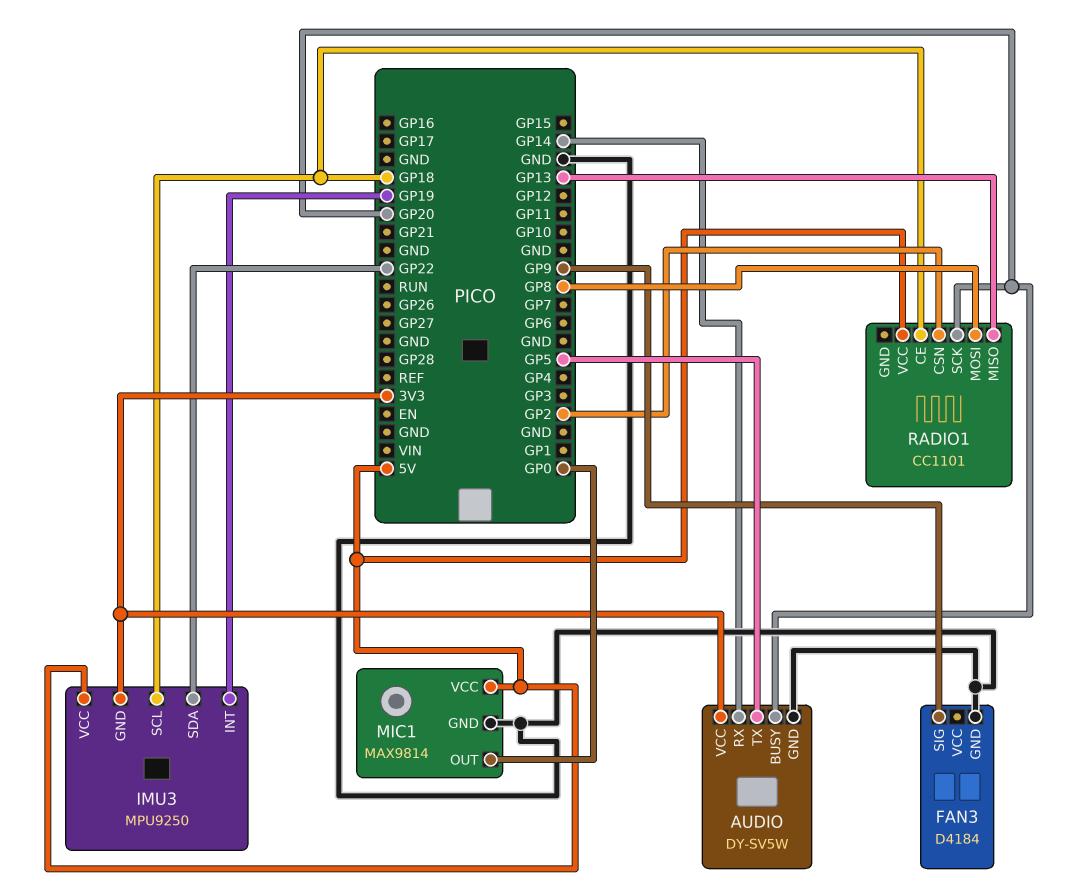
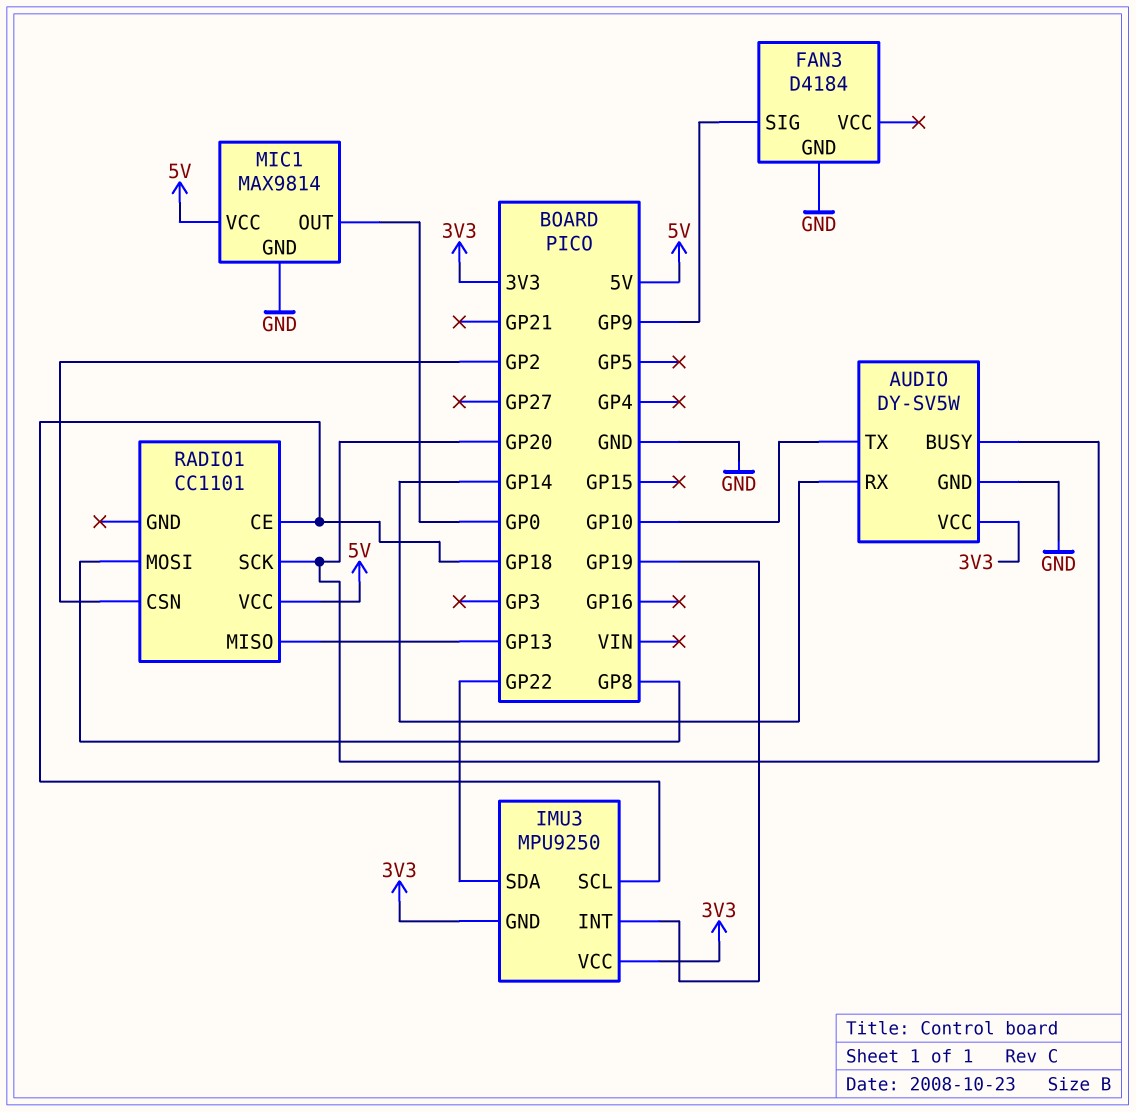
AUDIO pin TX: GP5 -> GP10
IMU3 pin VCC: 5V -> 3V3

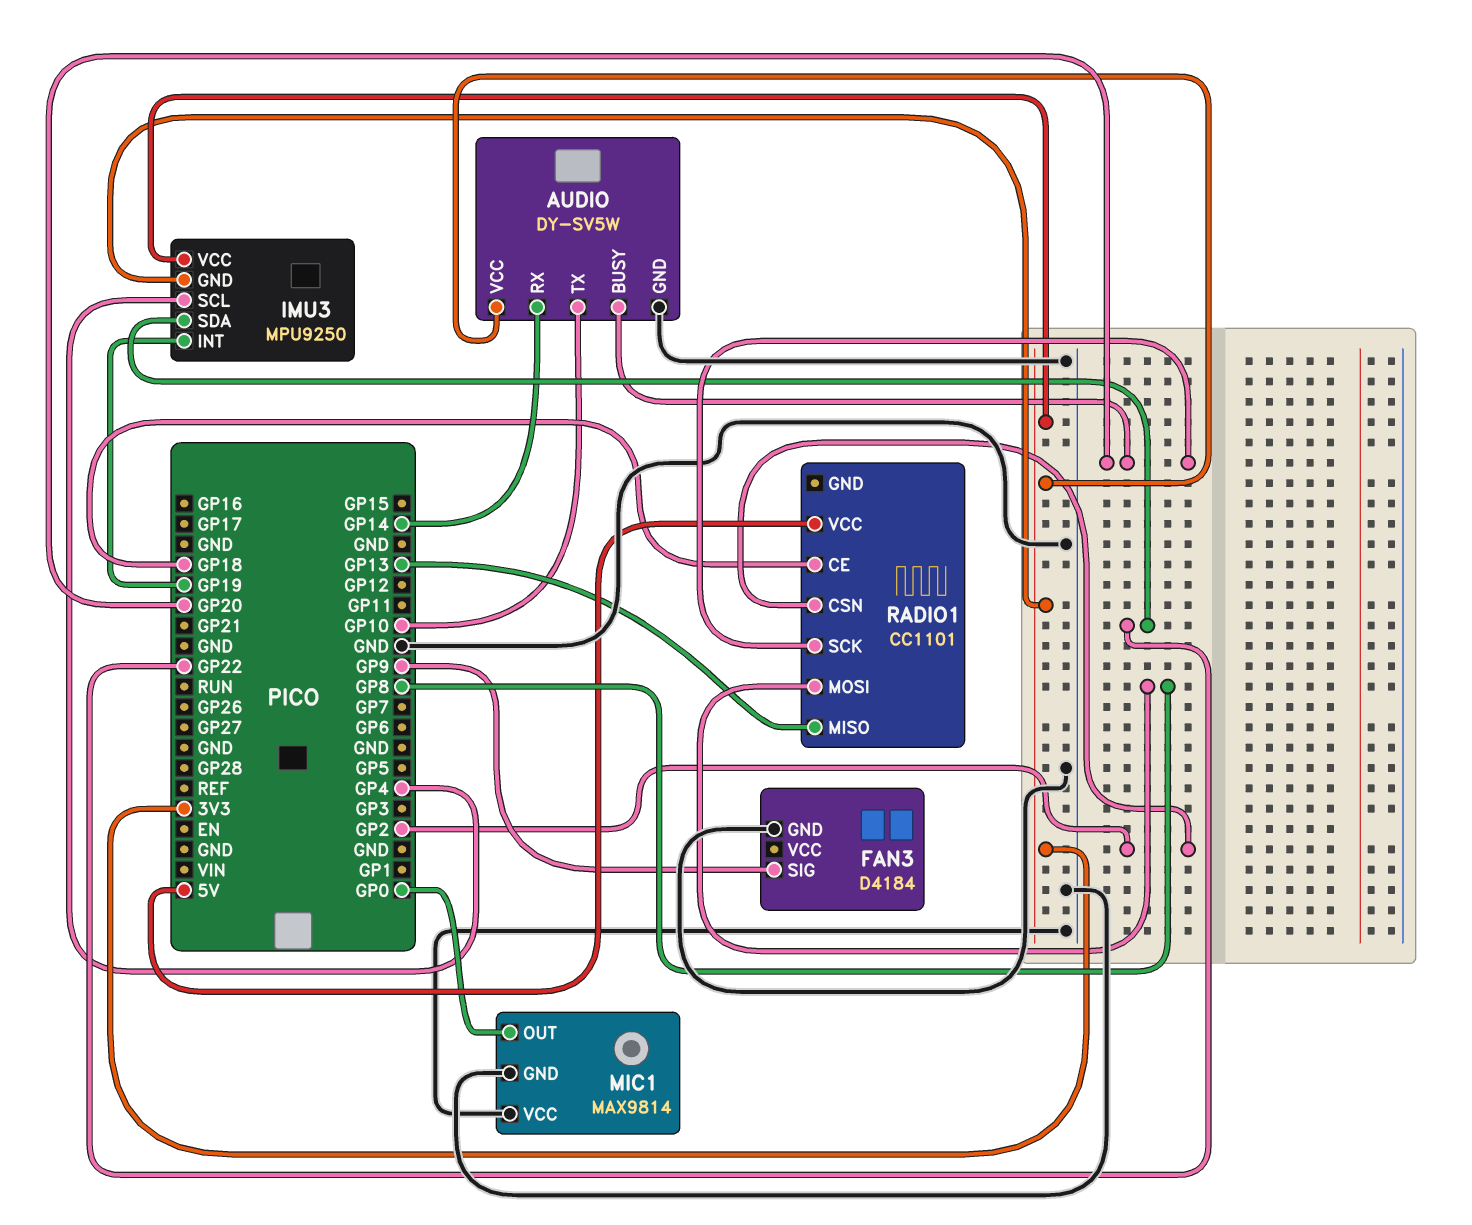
IMU3 pin SCL: GP18 -> GP4
MIC1 pin VCC: 5V -> GND

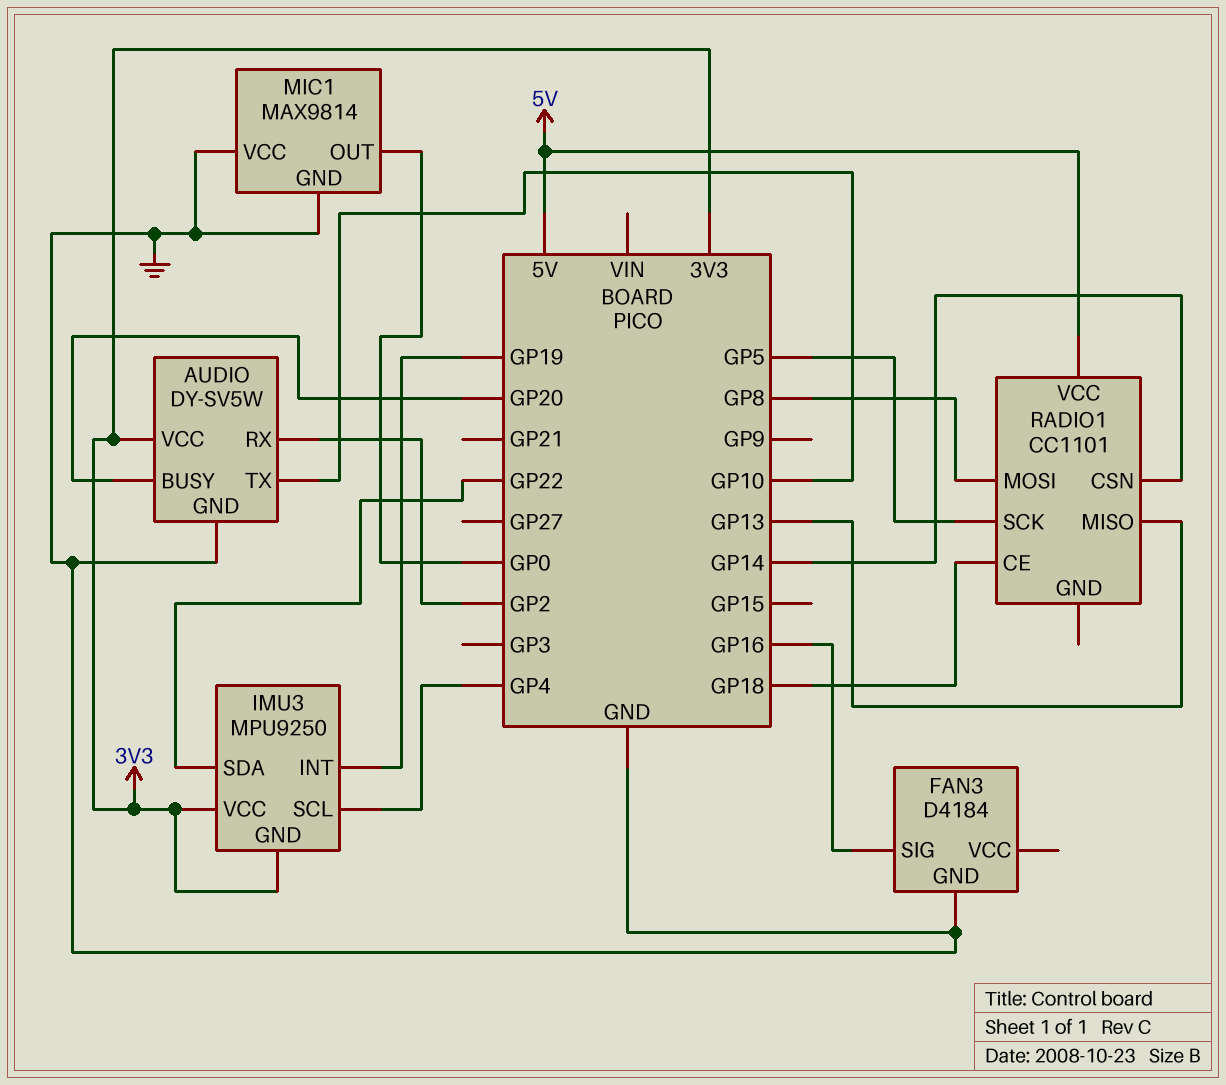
AUDIO pin RX: GP14 -> GP2
FAN3 pin SIG: GP9 -> GP16
RADIO1 pin CSN: GP2 -> GP14
RADIO1 pin SCK: GP20 -> GP5

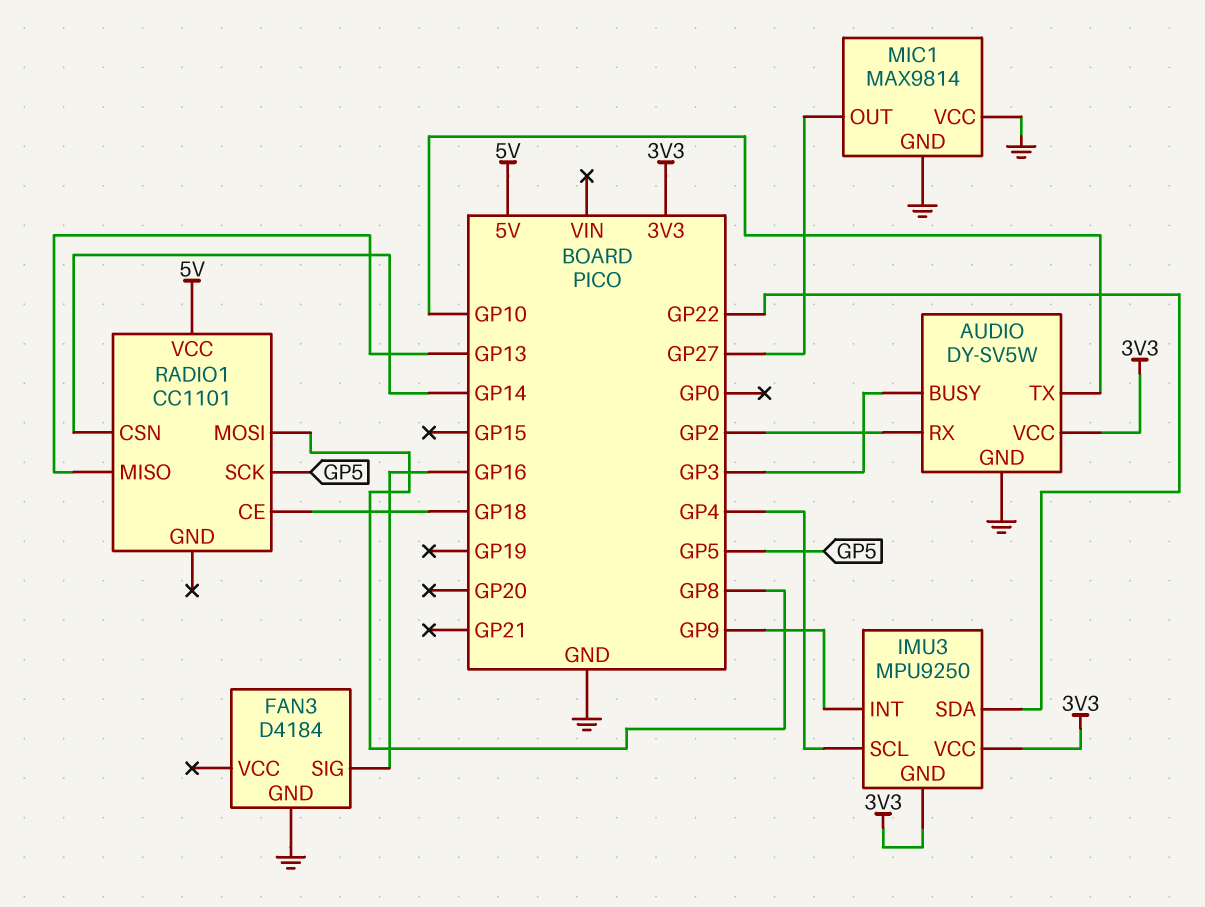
AUDIO pin BUSY: GP20 -> GP3
IMU3 pin INT: GP19 -> GP9
MIC1 pin OUT: GP0 -> GP27

